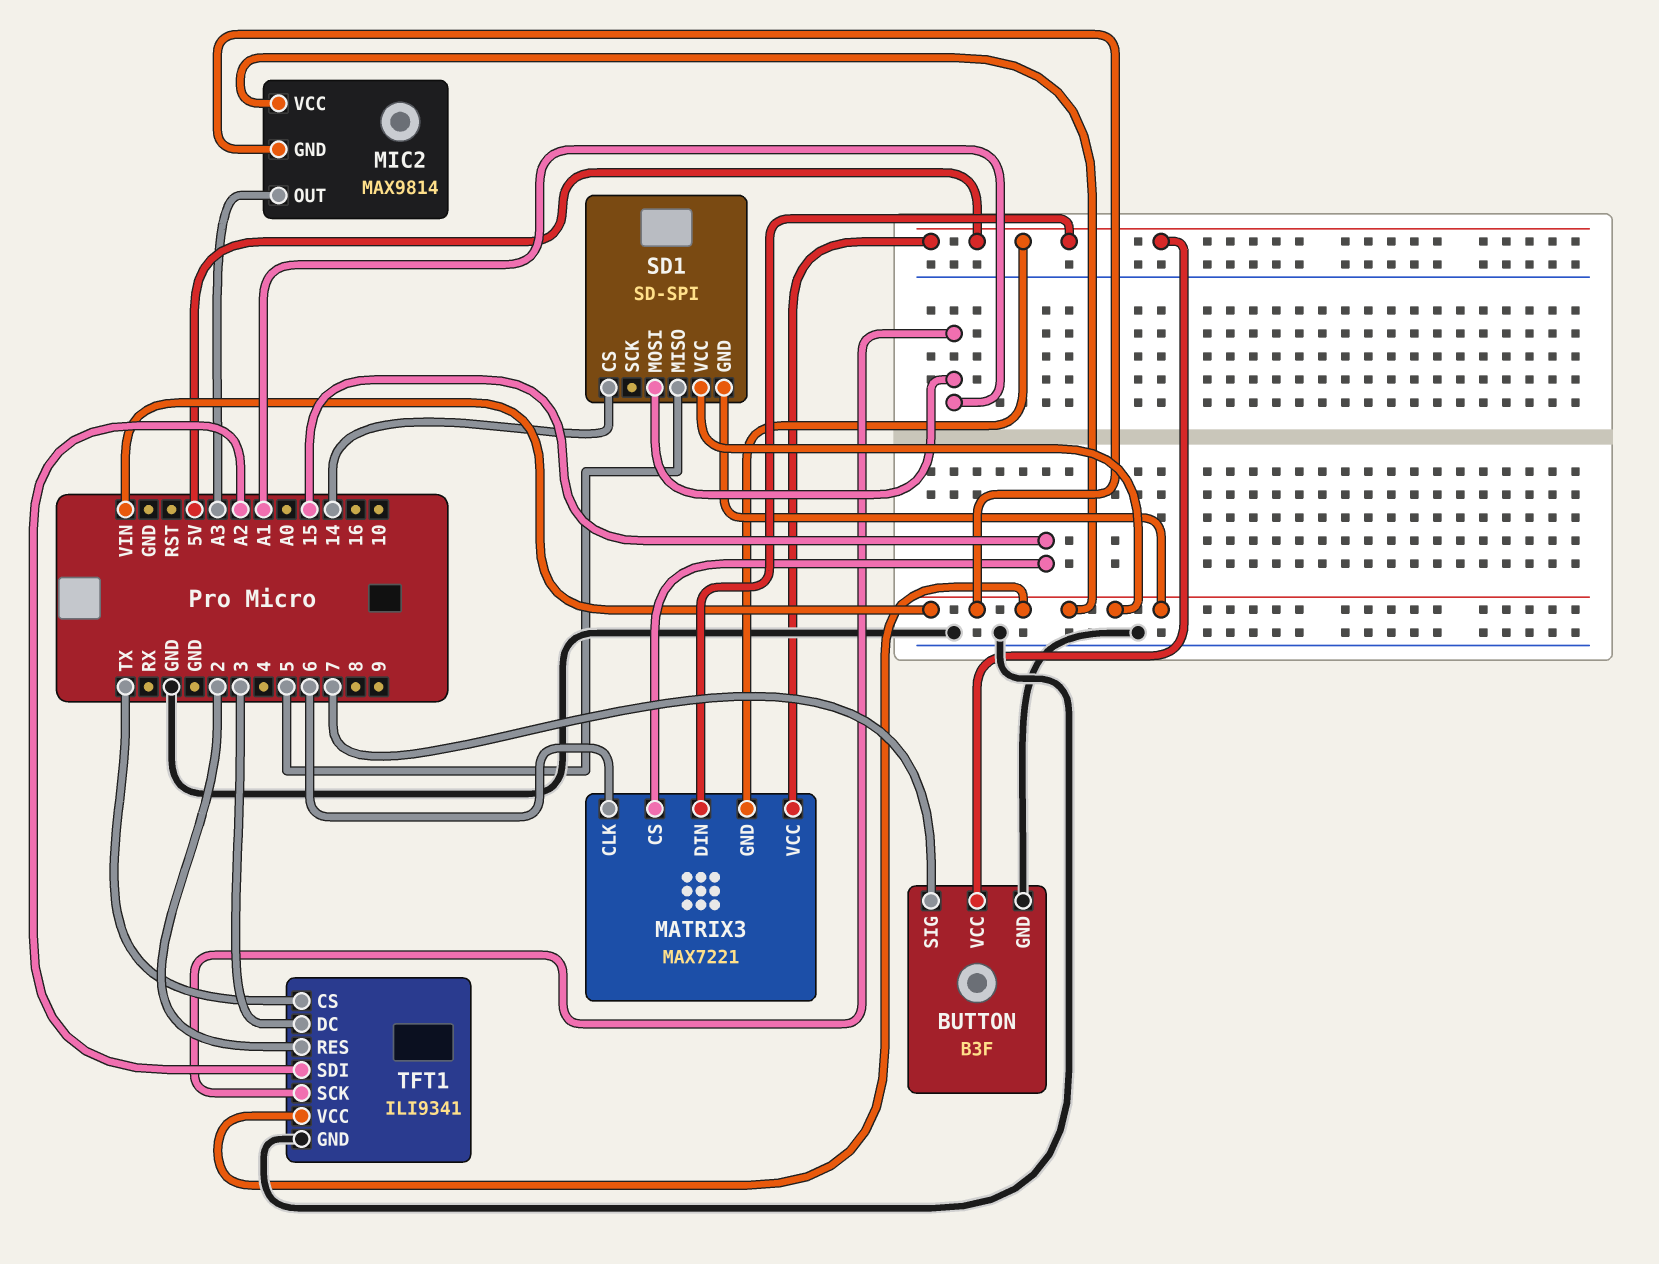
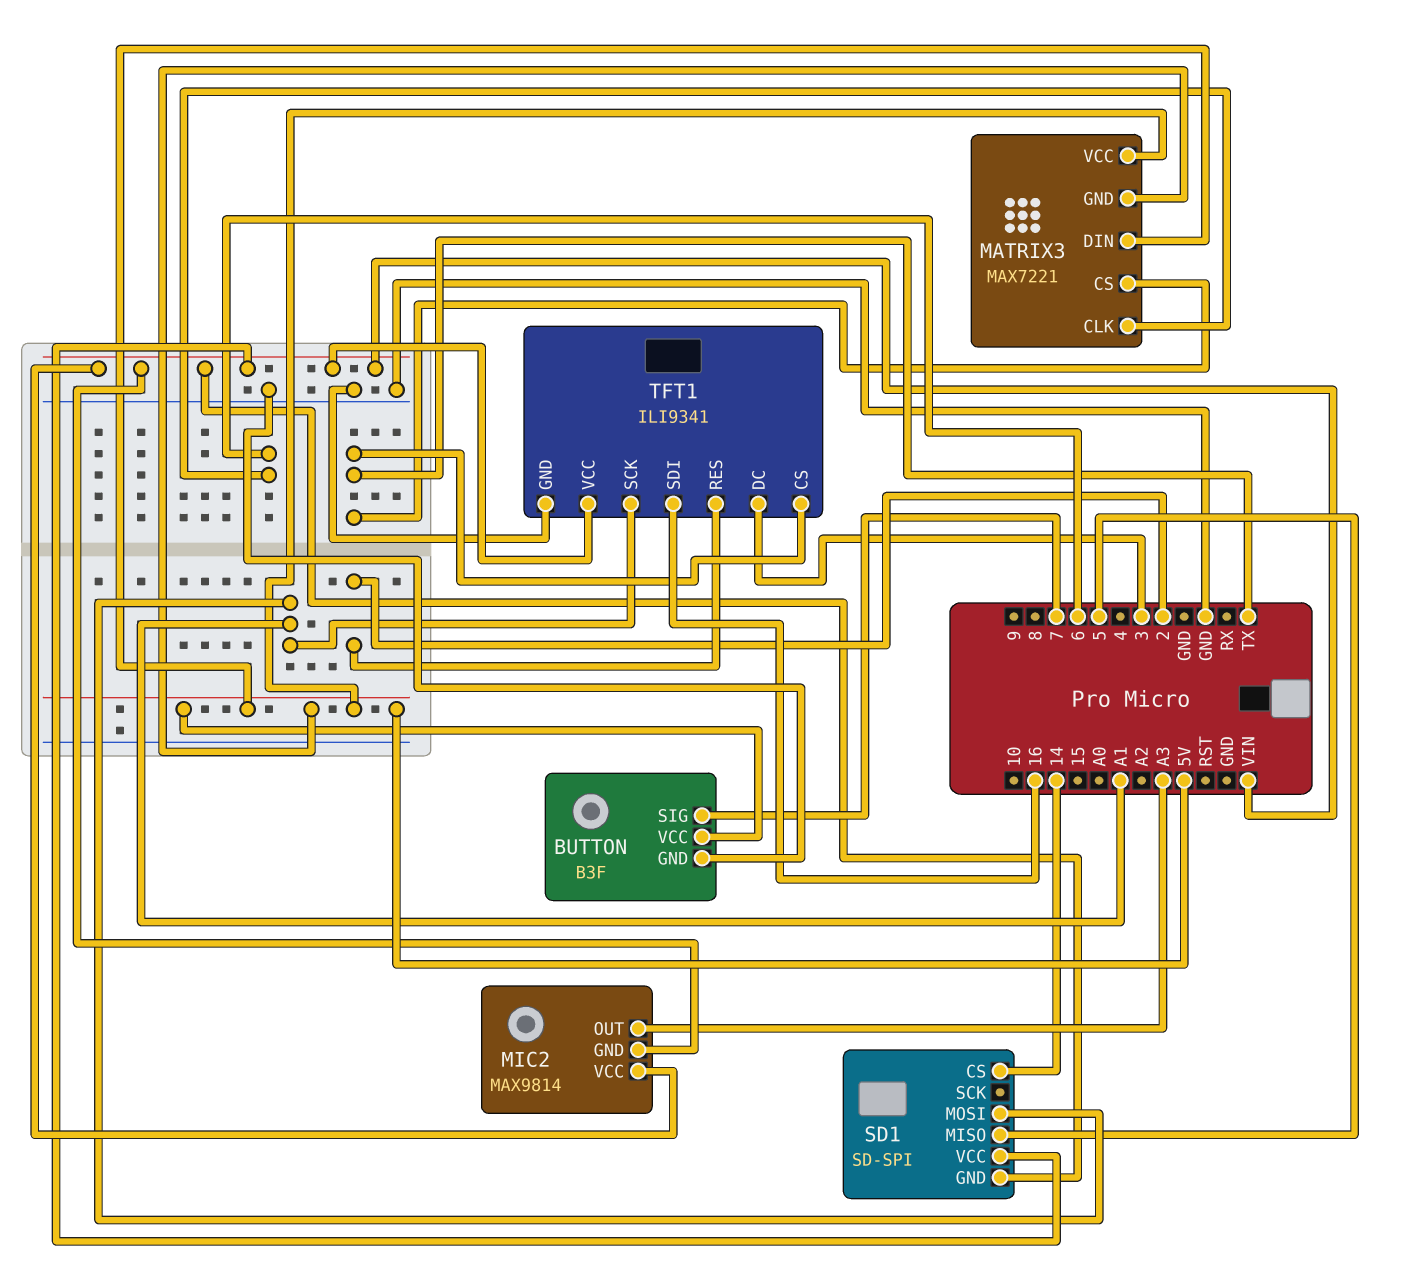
MATRIX3 pin CS: 15 -> TX
TFT1 pin SDI: A2 -> 16

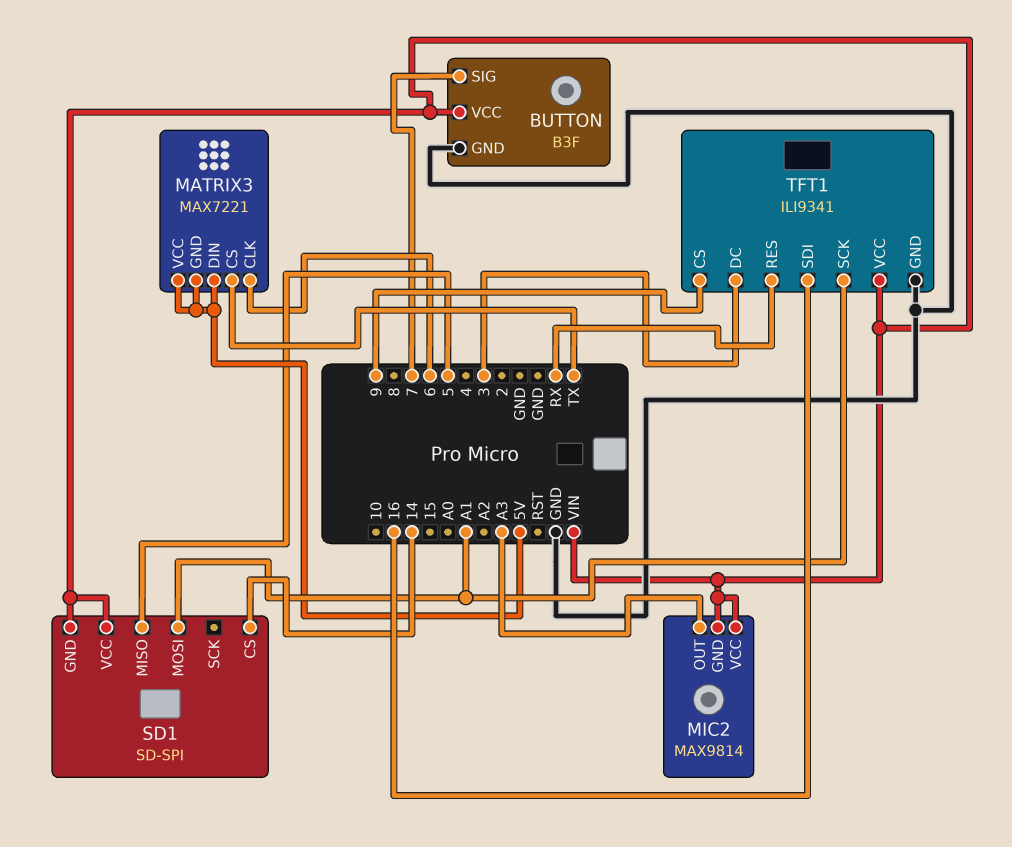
BUTTON pin VCC: 5V -> VIN
TFT1 pin CS: TX -> 9
TFT1 pin RES: 2 -> RX

